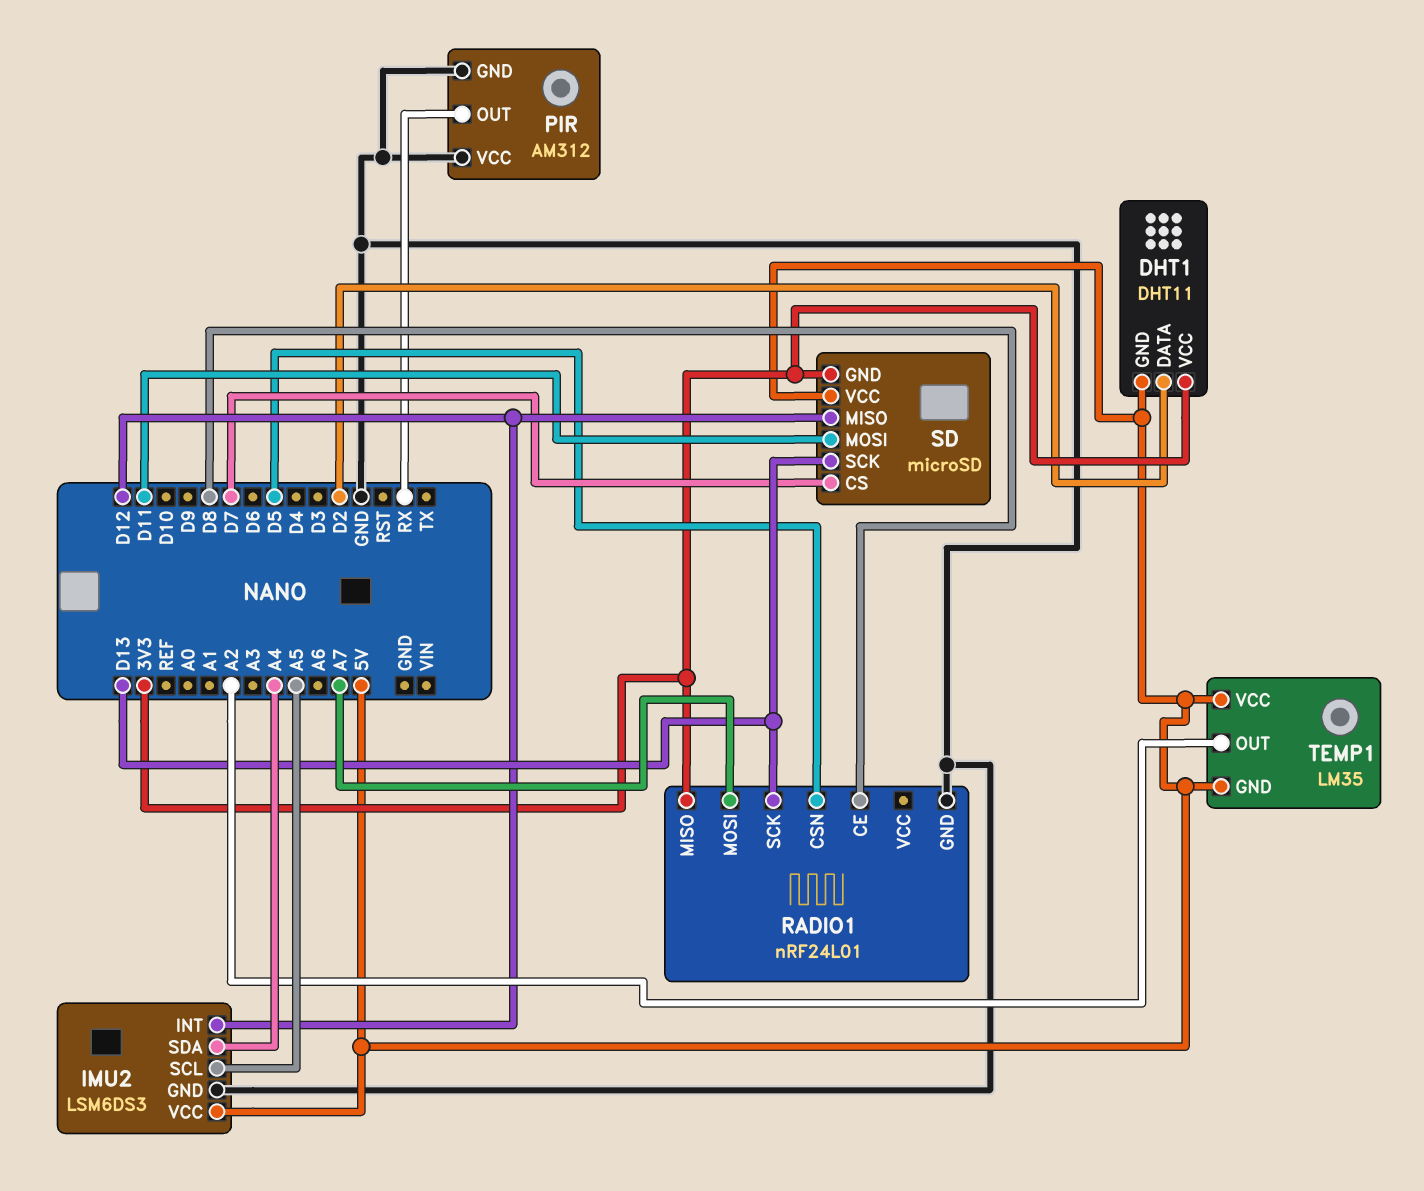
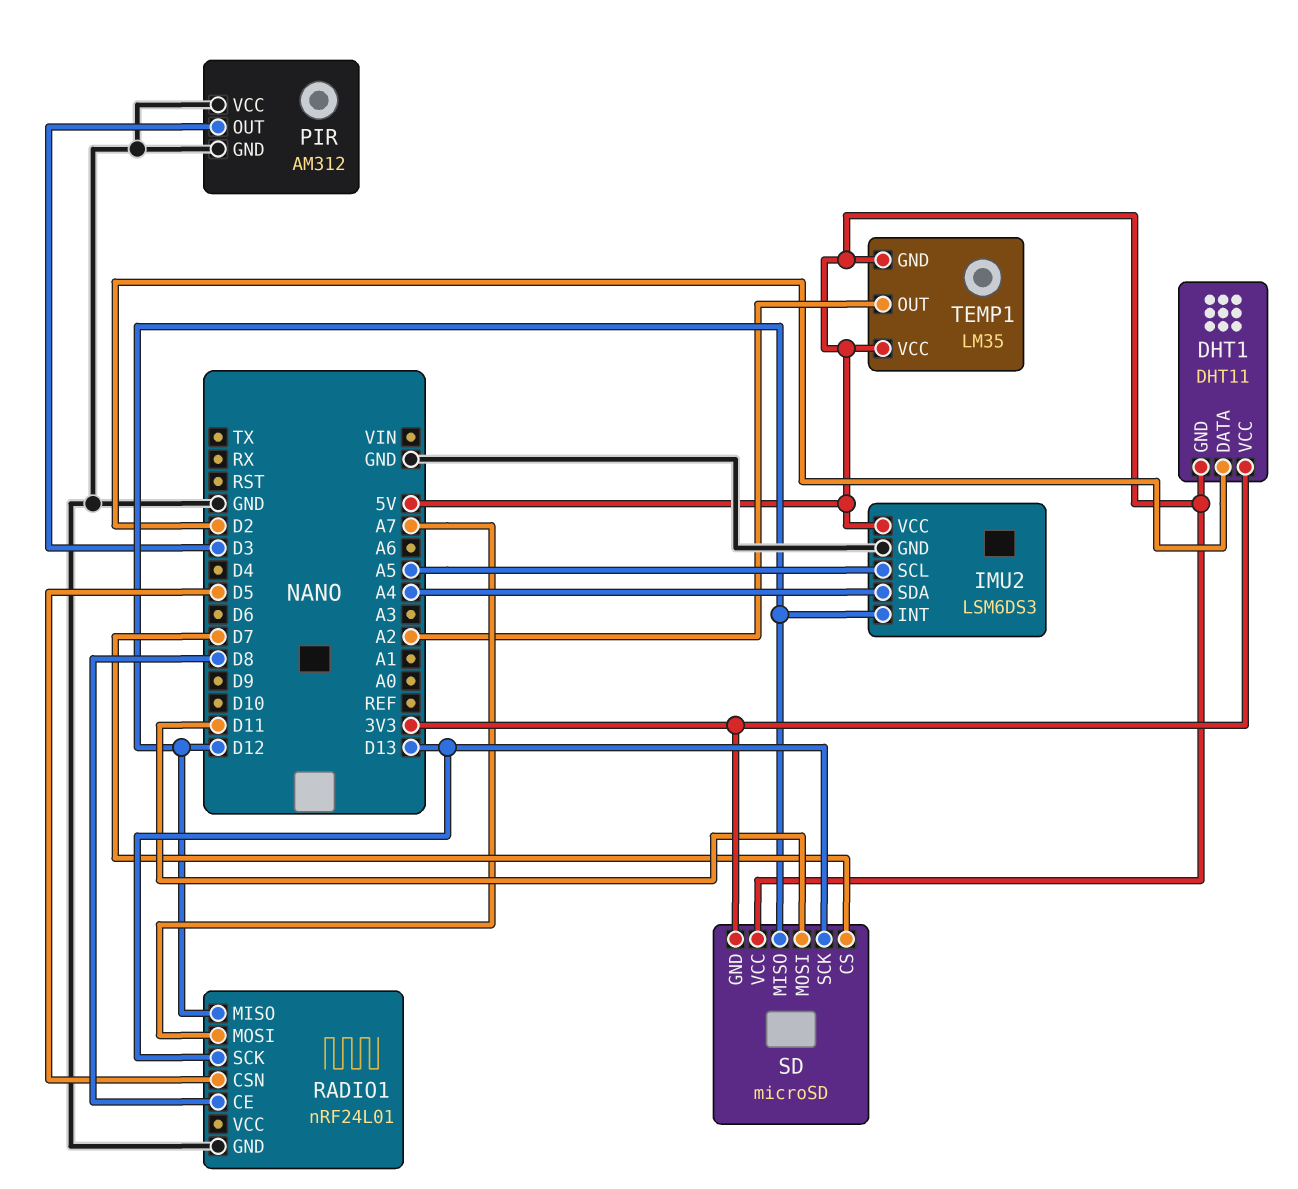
PIR pin OUT: RX -> D3
RADIO1 pin MISO: 3V3 -> D12

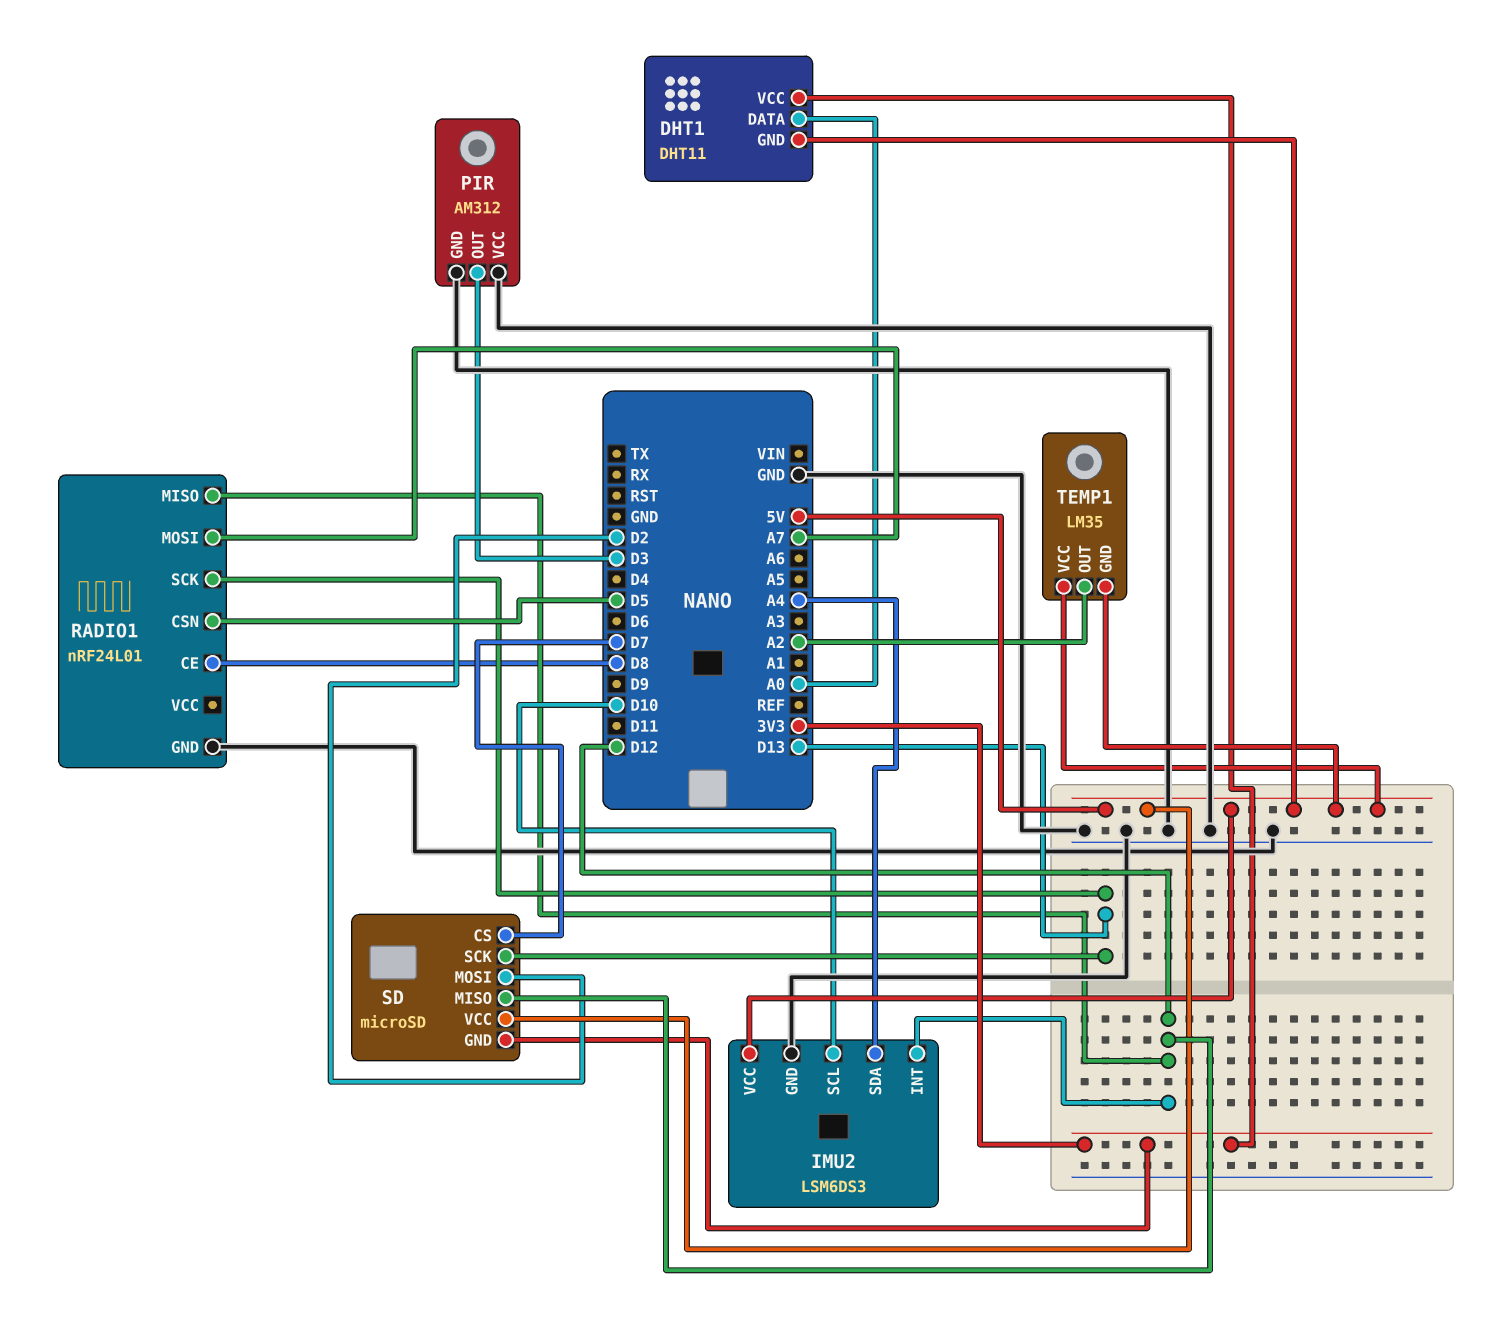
DHT1 pin DATA: D2 -> A0
IMU2 pin SCL: A5 -> D10
SD pin MOSI: D11 -> D2

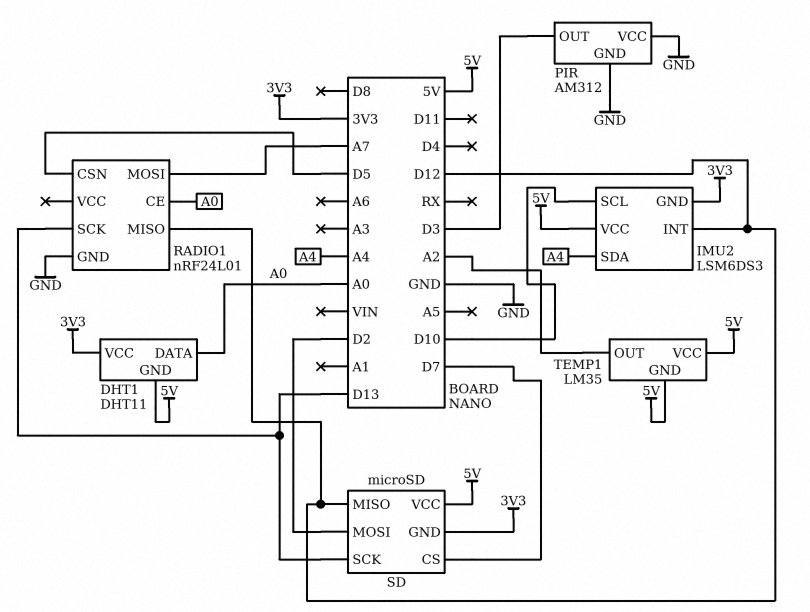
IMU2 pin GND: GND -> 3V3
RADIO1 pin CE: D8 -> A0

